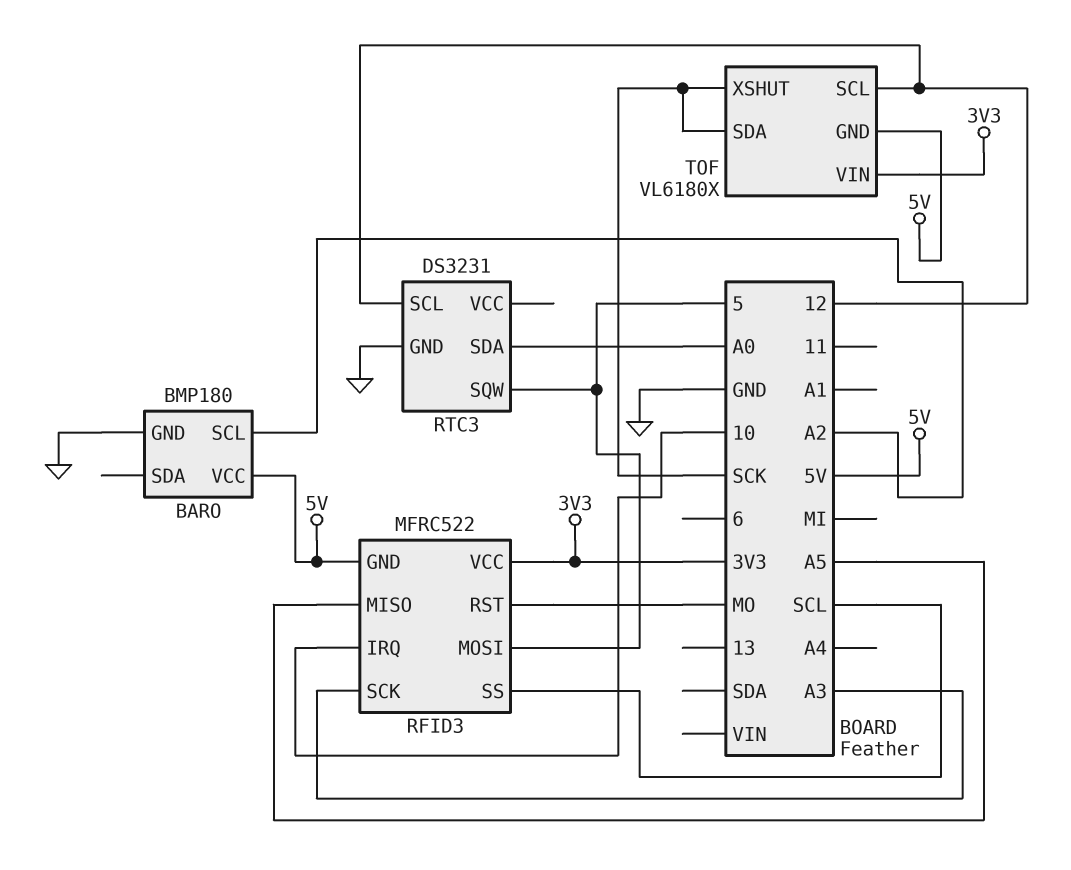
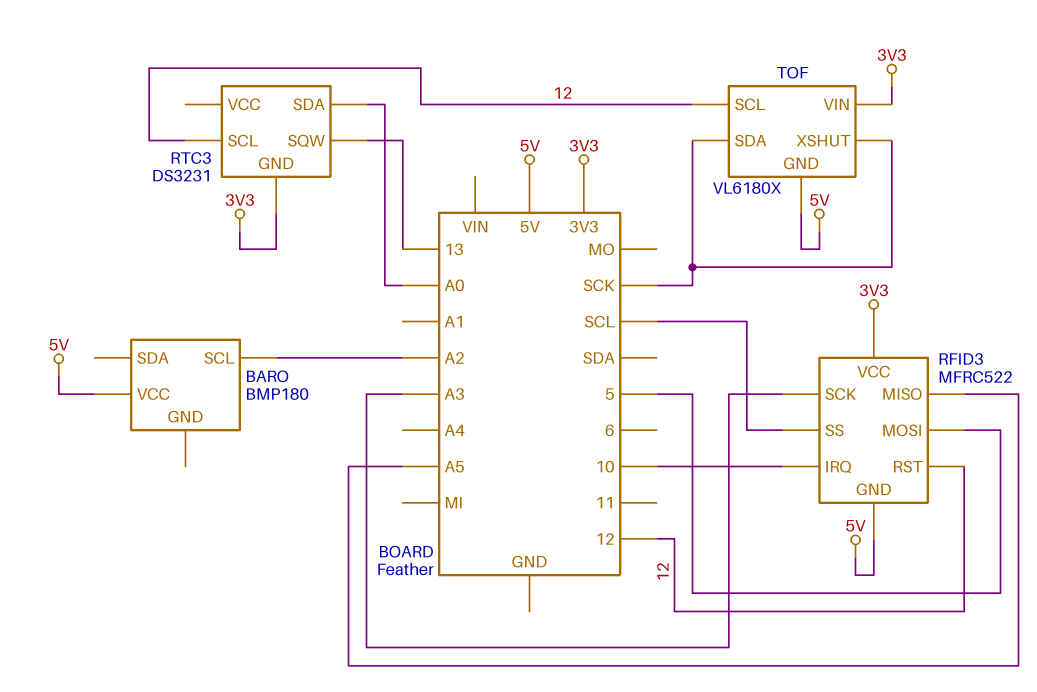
BARO pin GND: GND -> none
RFID3 pin RST: MO -> 12
RTC3 pin GND: GND -> 3V3
RTC3 pin SQW: 5 -> 13

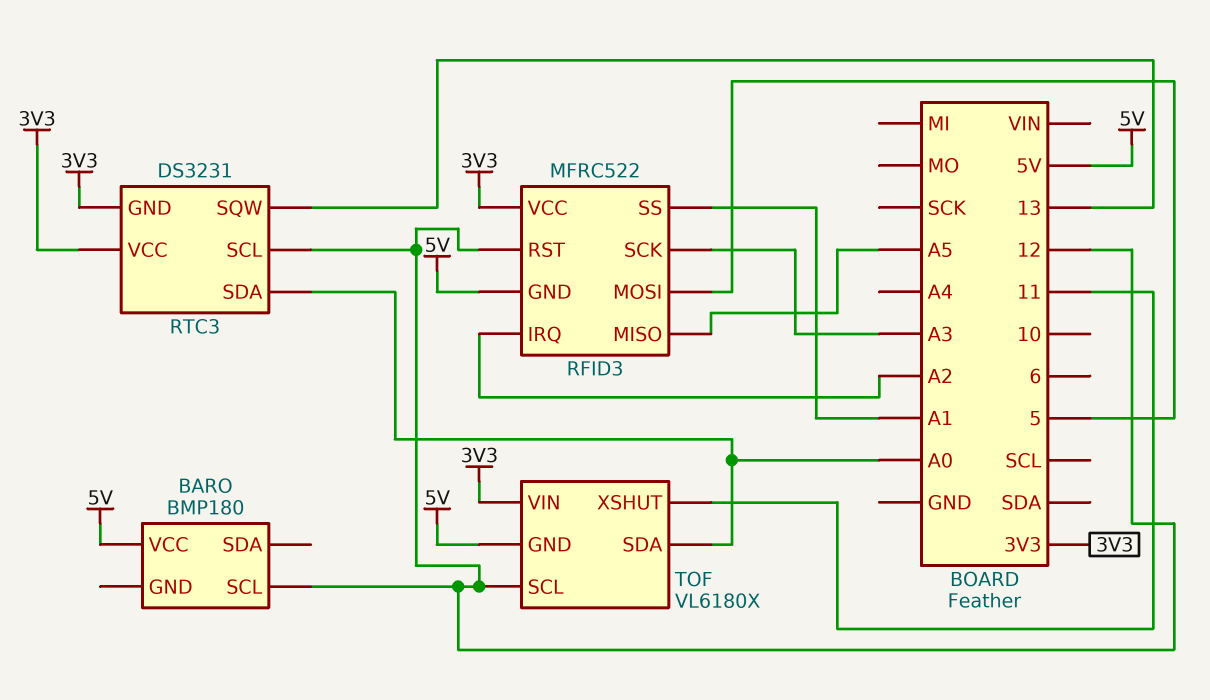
BARO pin SCL: A2 -> 12
RFID3 pin IRQ: 10 -> A2
RFID3 pin SS: SCL -> A1
RTC3 pin VCC: none -> 3V3
TOF pin SDA: SCK -> A0
TOF pin XSHUT: SCK -> 11

